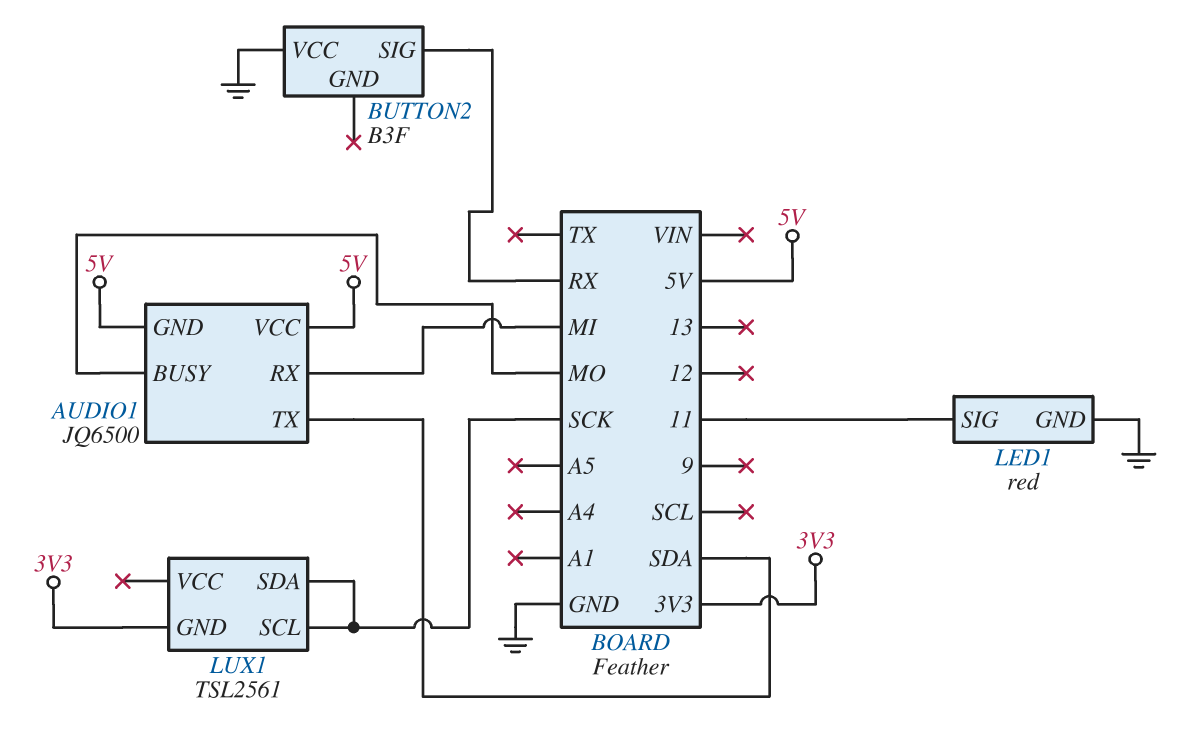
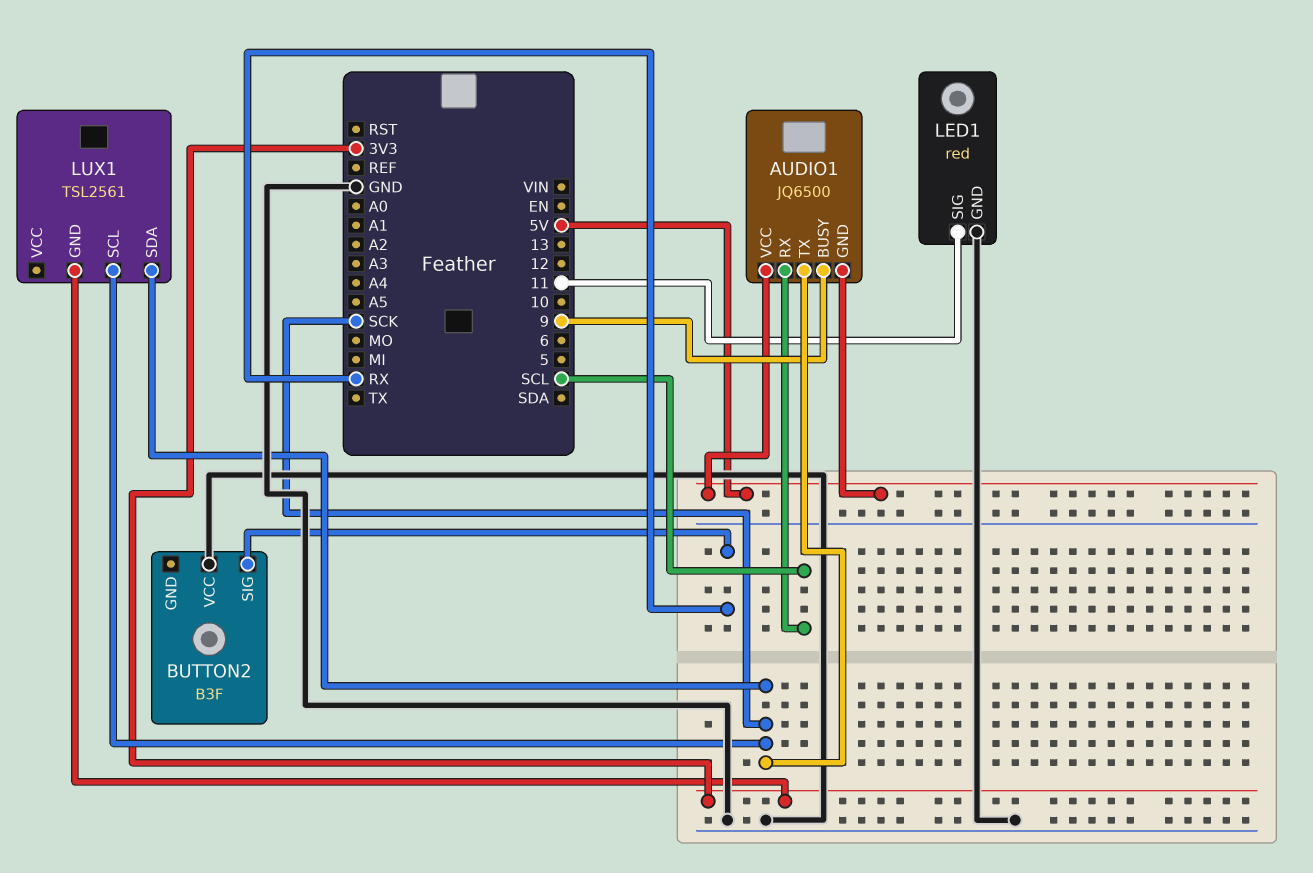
AUDIO1 pin BUSY: MO -> 9
AUDIO1 pin RX: MI -> SCL
AUDIO1 pin TX: SDA -> SCK

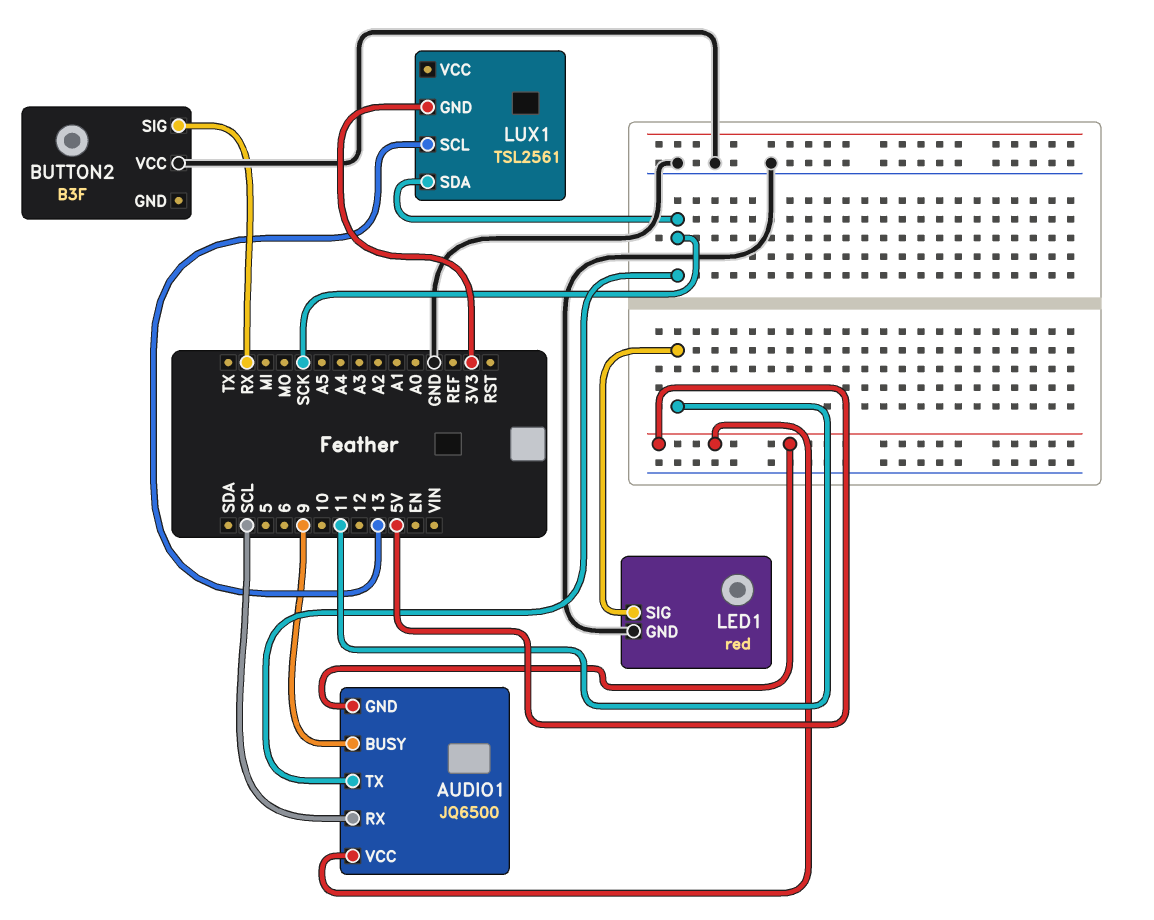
LUX1 pin SCL: SCK -> 13

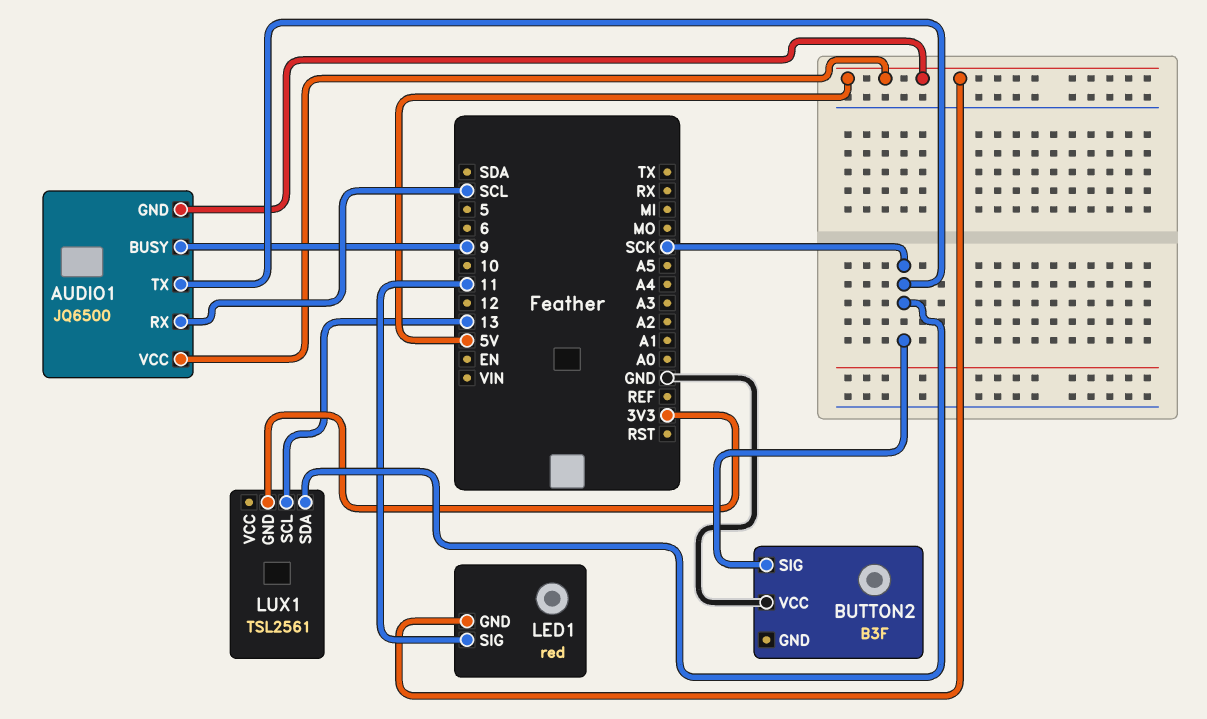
BUTTON2 pin SIG: RX -> SCK
LED1 pin GND: GND -> 5V

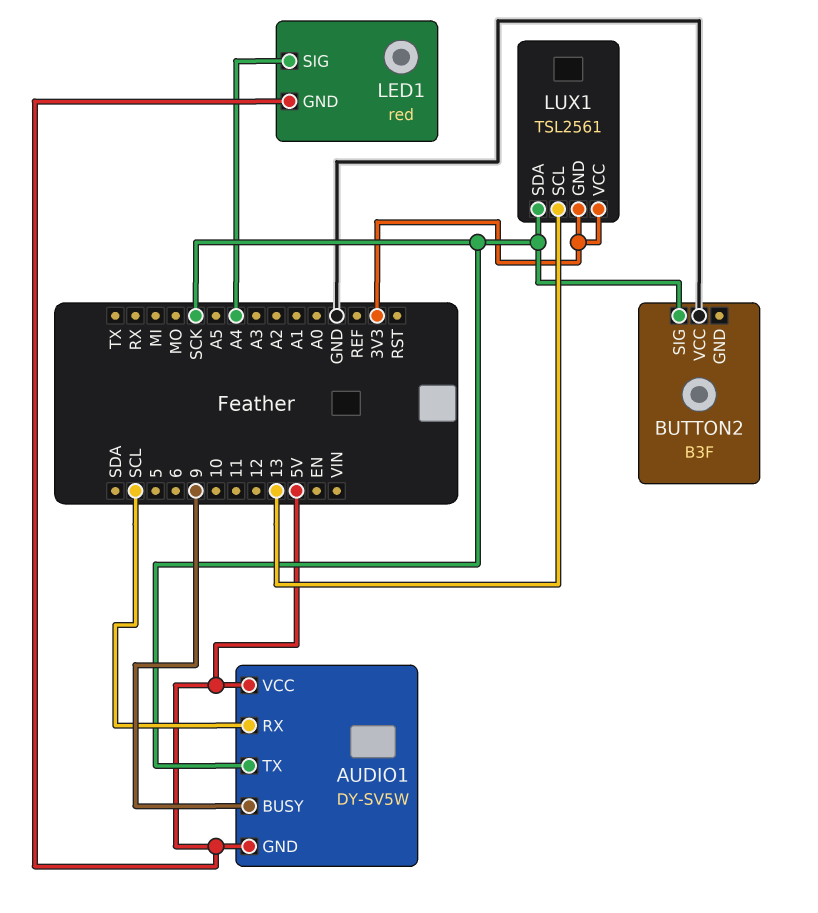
AUDIO1: JQ6500 -> DY-SV5W
LED1 pin SIG: 11 -> A4
LUX1 pin VCC: none -> 3V3

